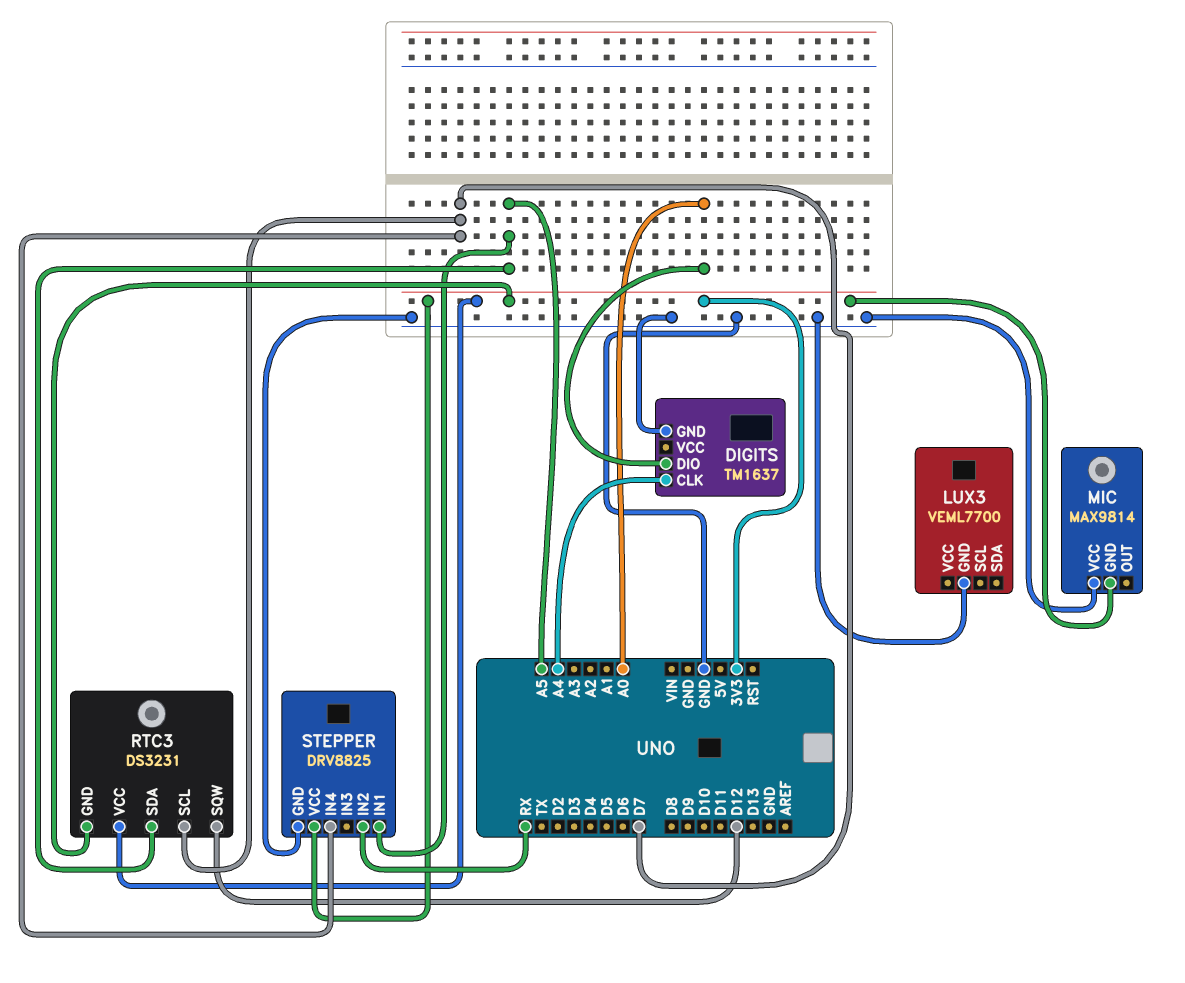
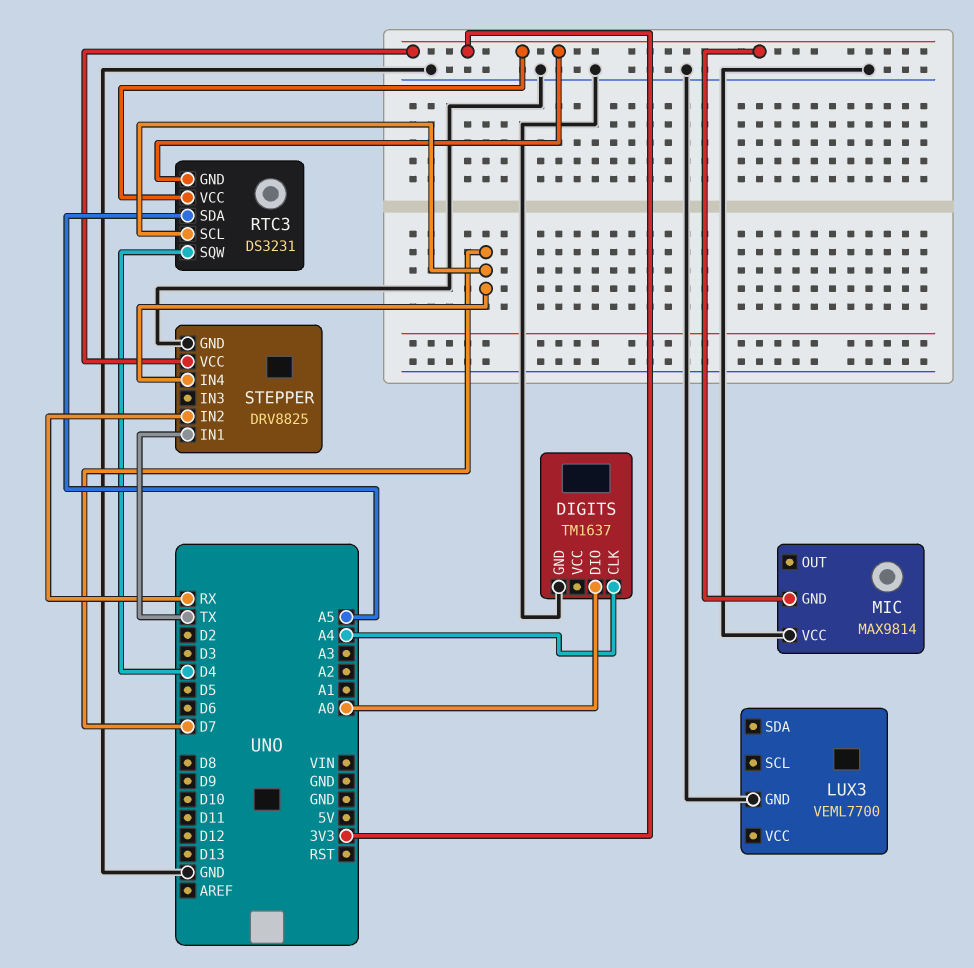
RTC3 pin SQW: D12 -> D4
STEPPER pin IN1: A5 -> TX

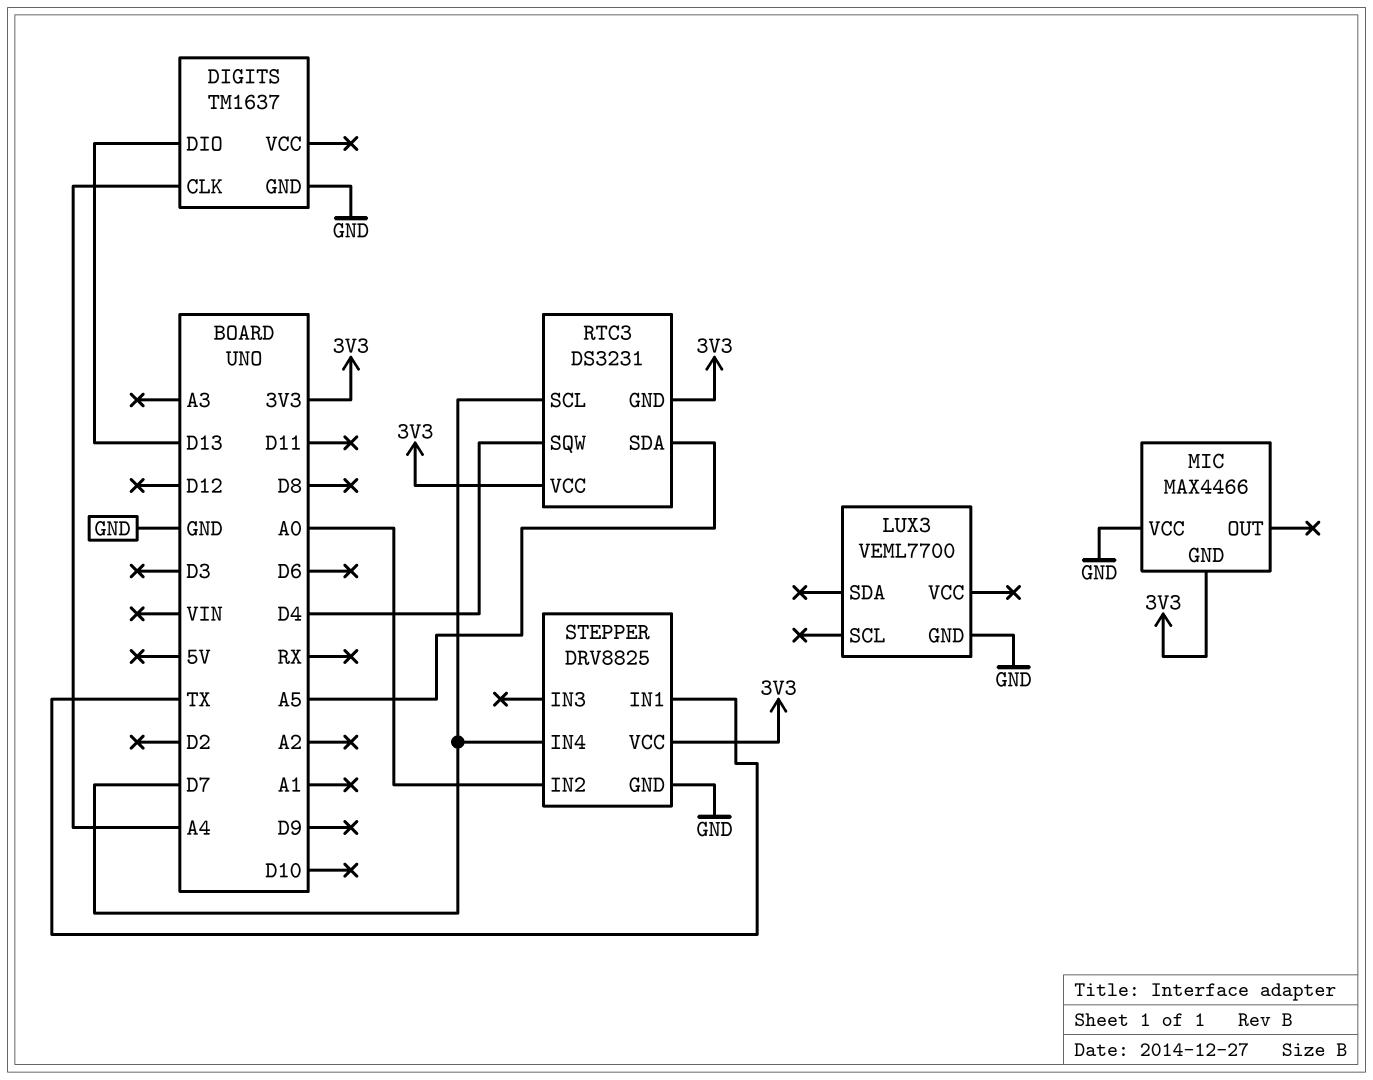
DIGITS pin DIO: A0 -> D13
MIC: MAX9814 -> MAX4466
STEPPER pin IN2: RX -> A0

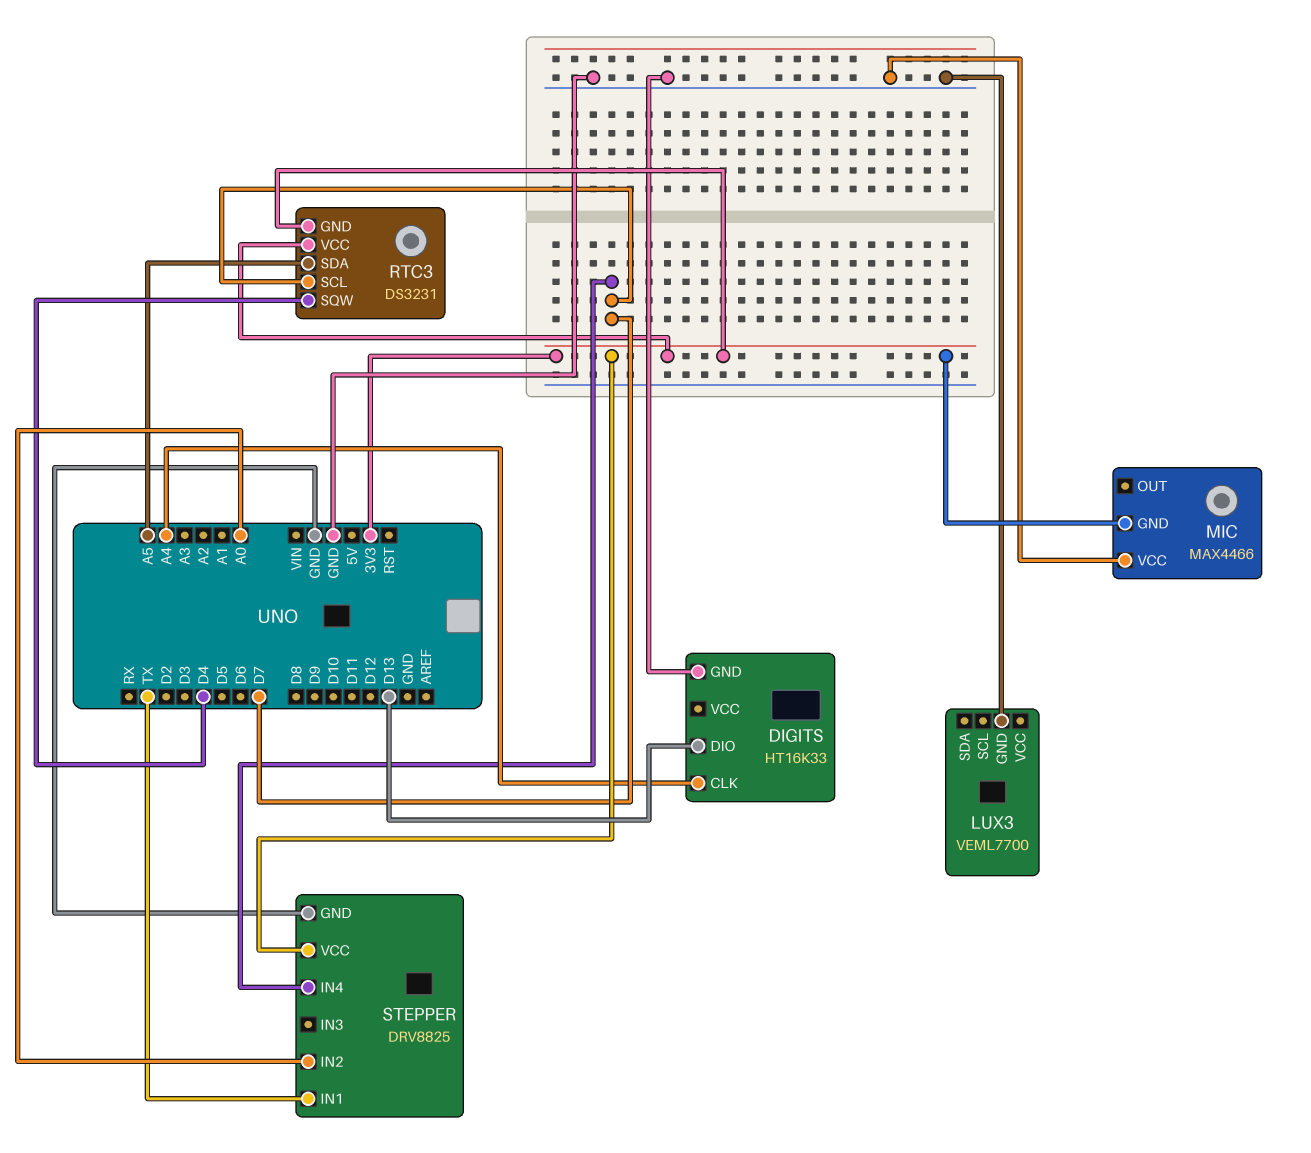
DIGITS: TM1637 -> HT16K33

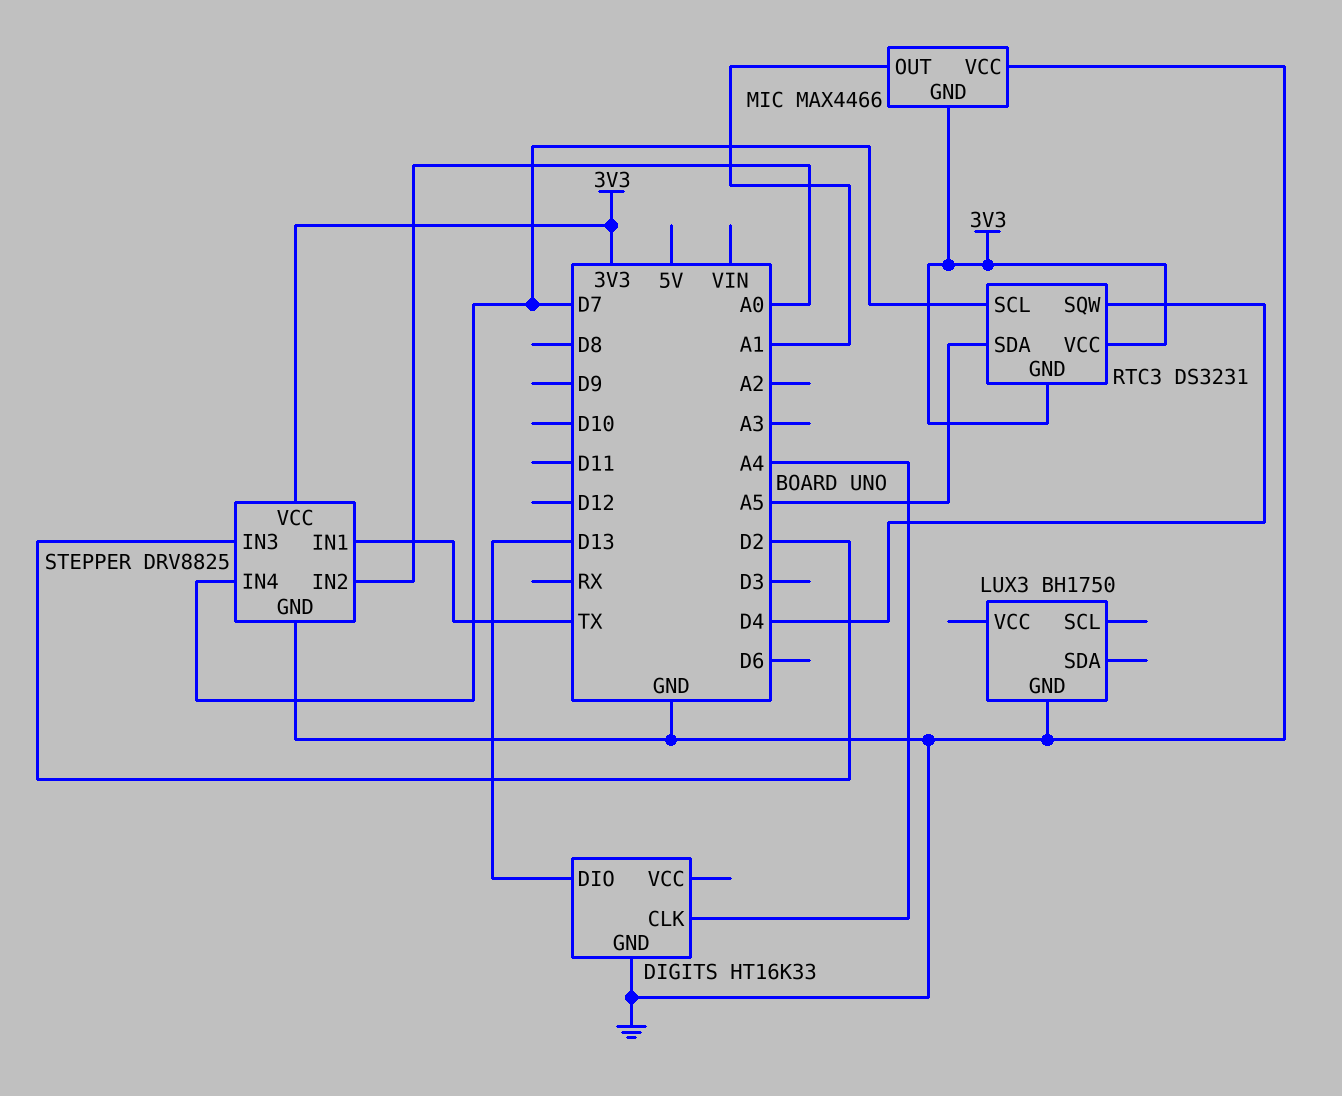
LUX3: VEML7700 -> BH1750
MIC pin OUT: none -> A1
STEPPER pin IN3: none -> D2

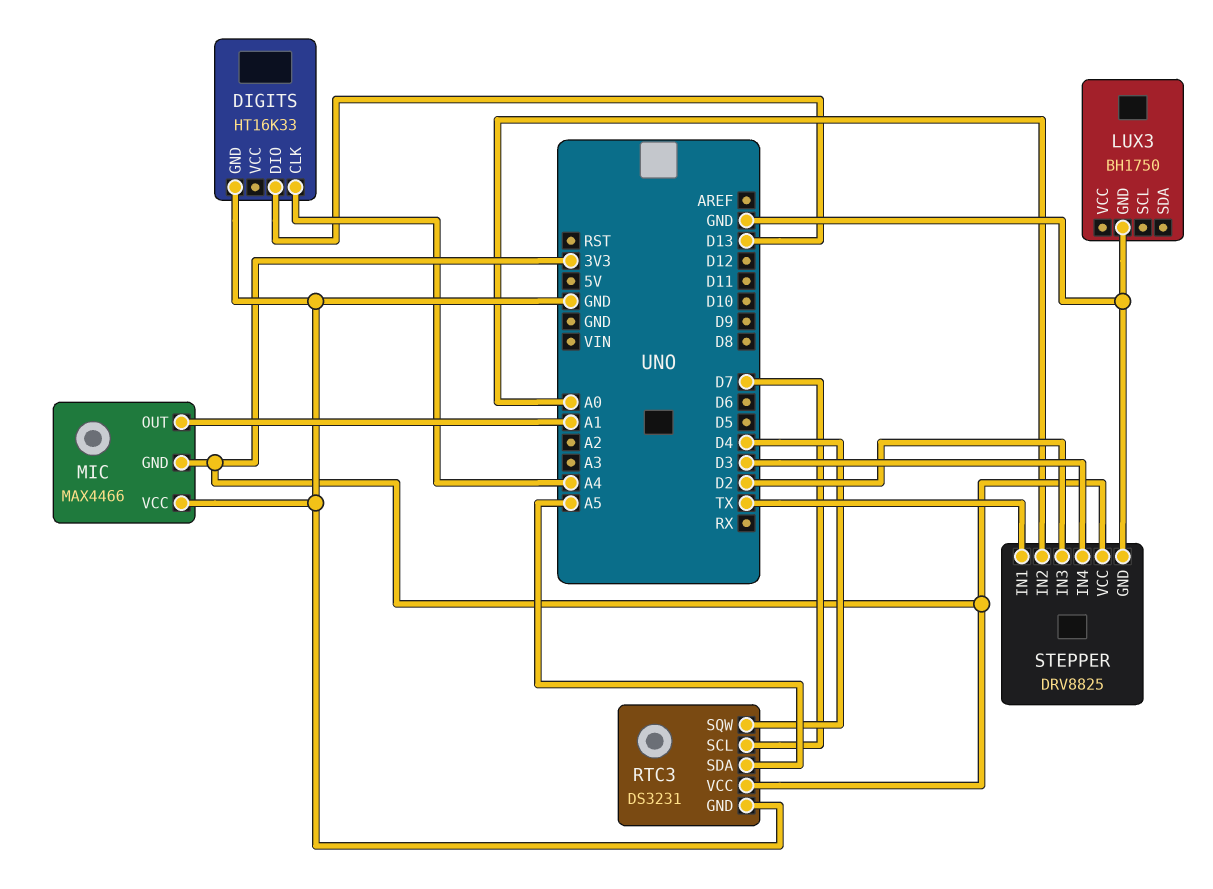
RTC3 pin GND: 3V3 -> GND
STEPPER pin IN4: D7 -> D3

